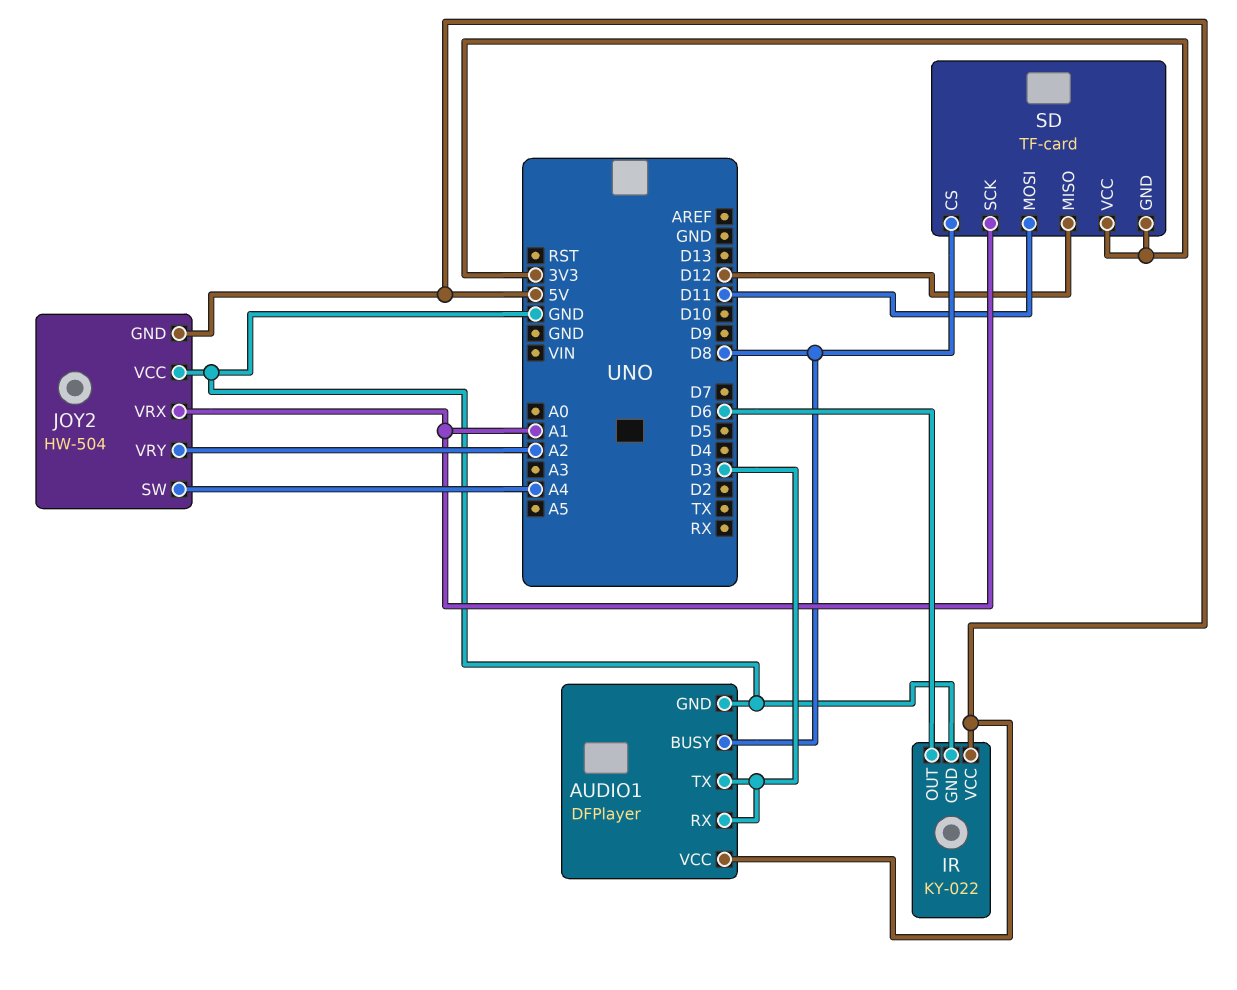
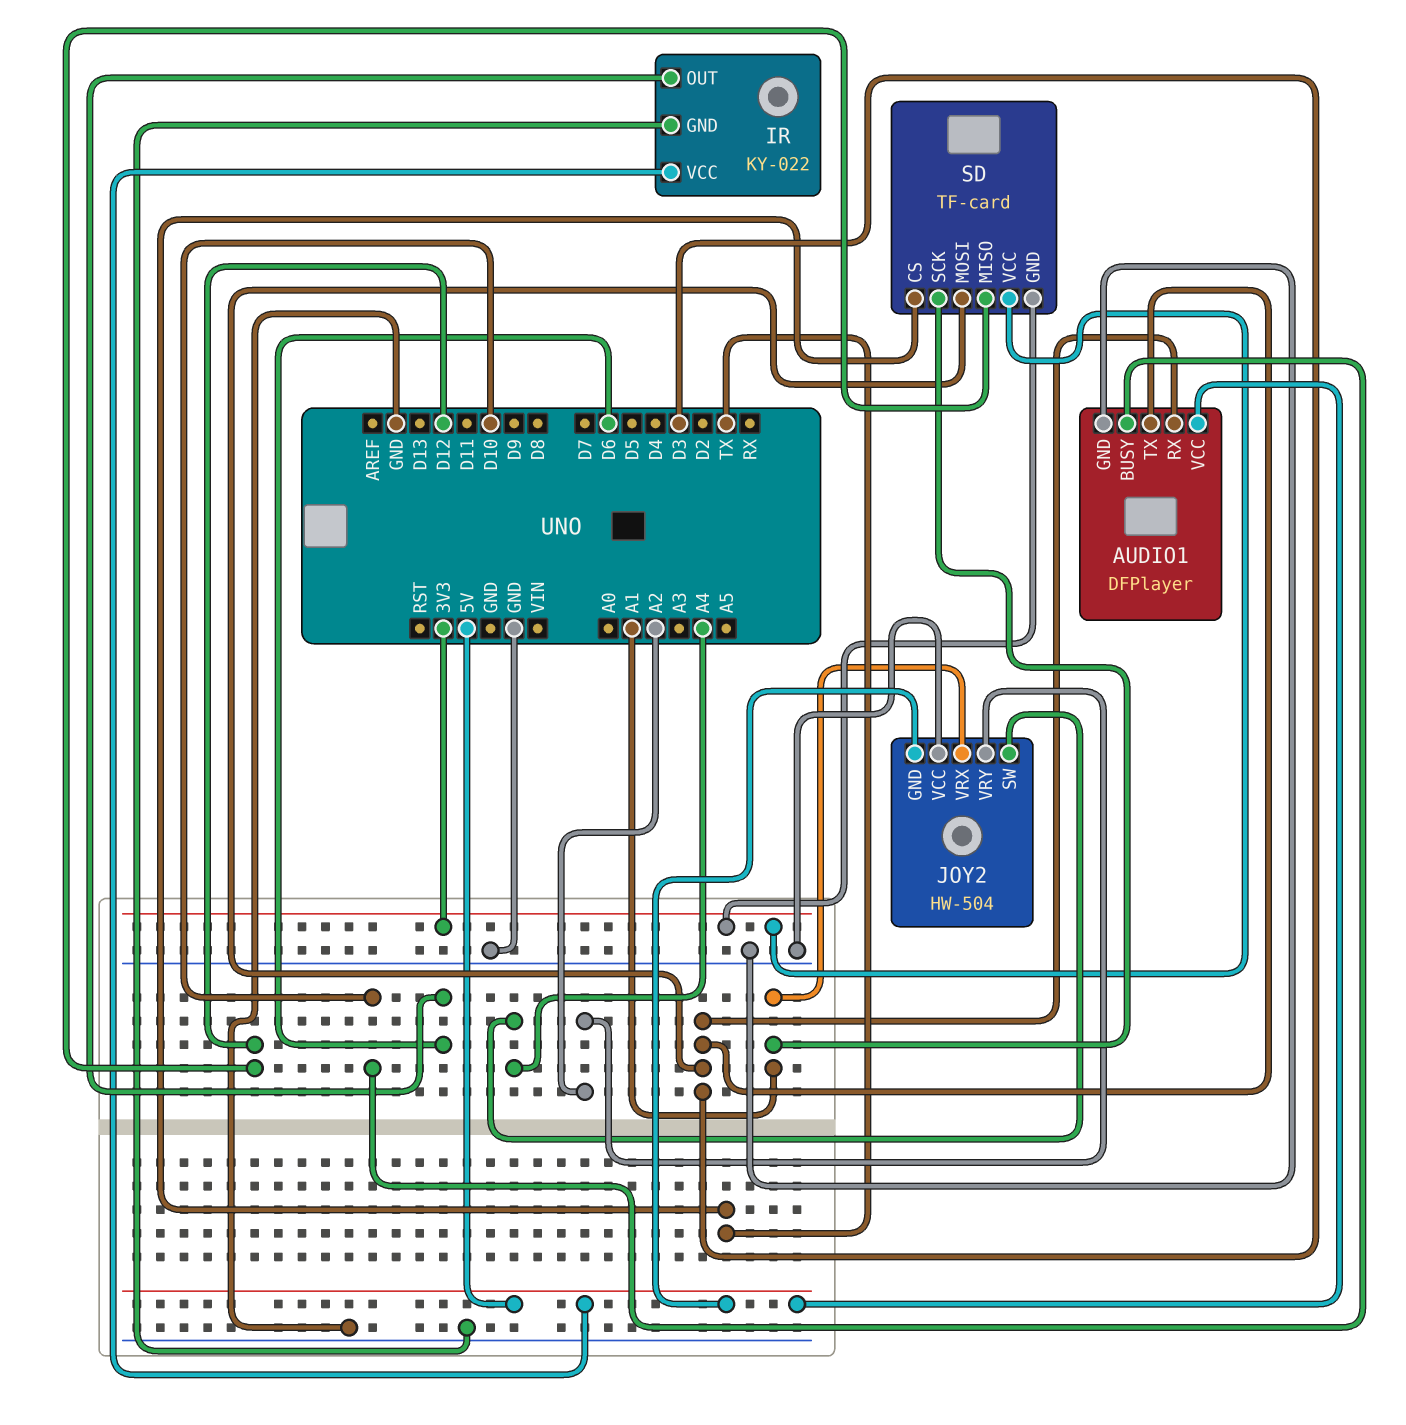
AUDIO1 pin BUSY: D8 -> D10
SD pin CS: D8 -> TX
SD pin MOSI: D11 -> D3

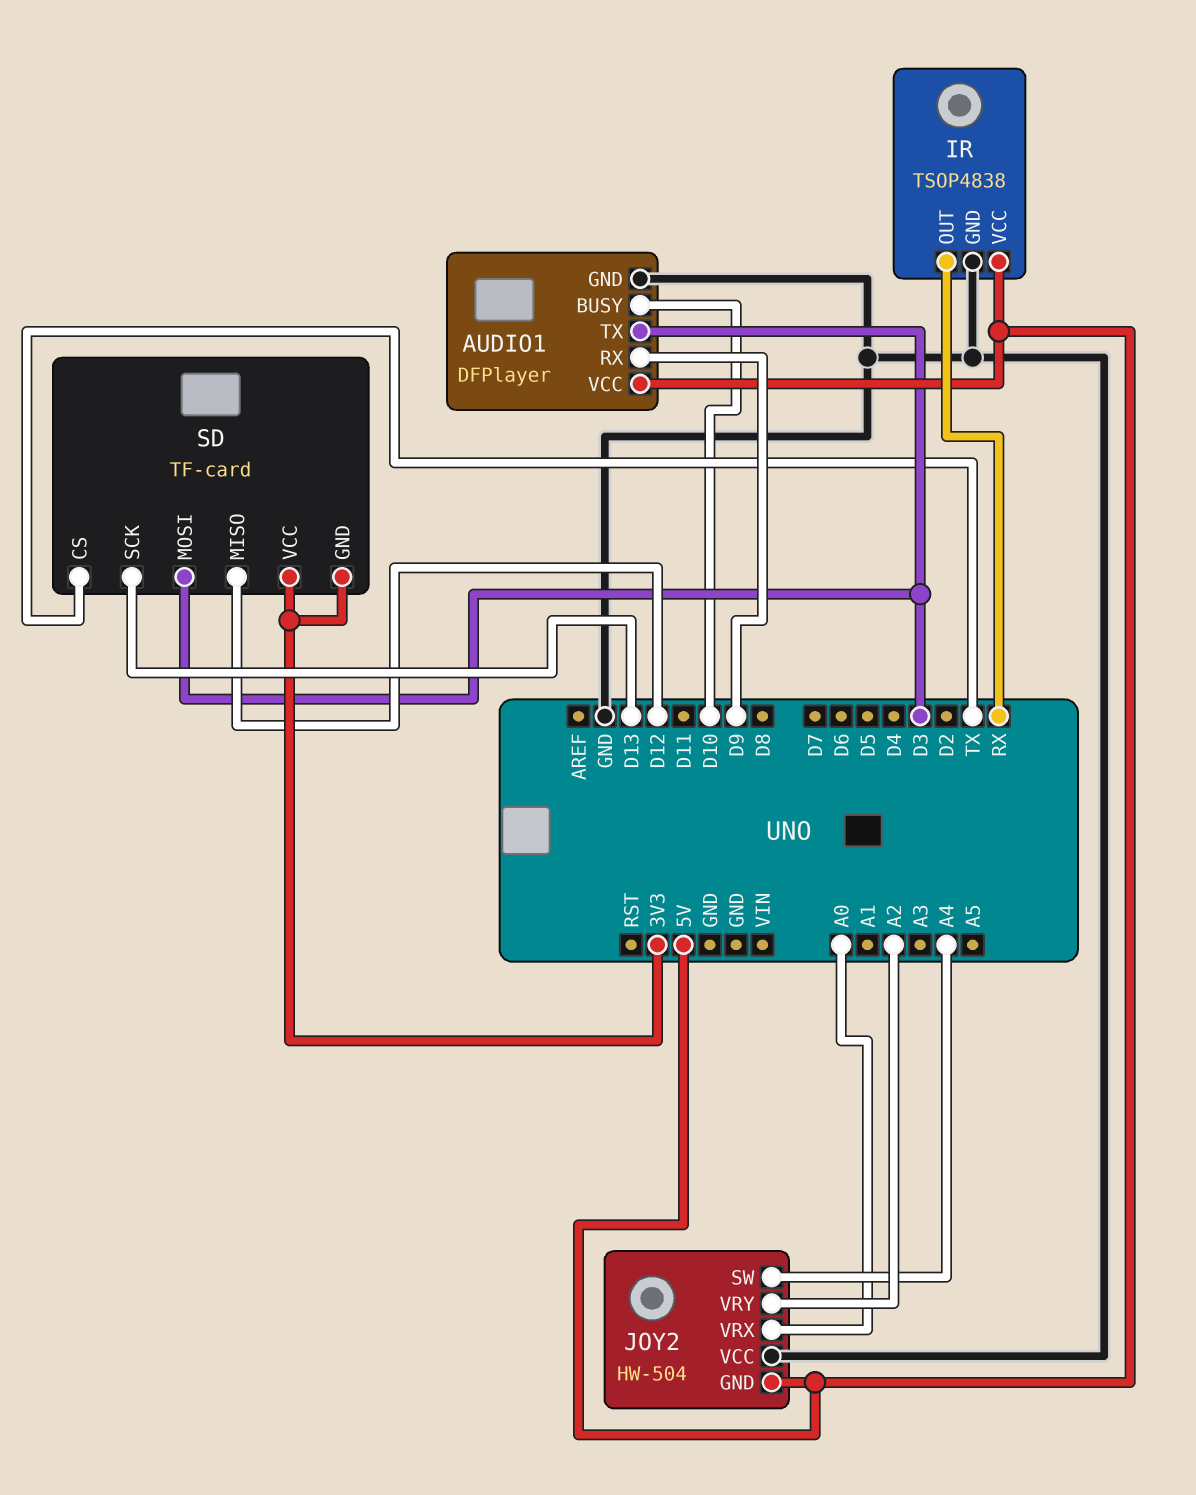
AUDIO1 pin RX: D3 -> D9
IR: KY-022 -> TSOP4838
IR pin OUT: D6 -> RX
JOY2 pin VRX: A1 -> A0
SD pin SCK: A1 -> D13

